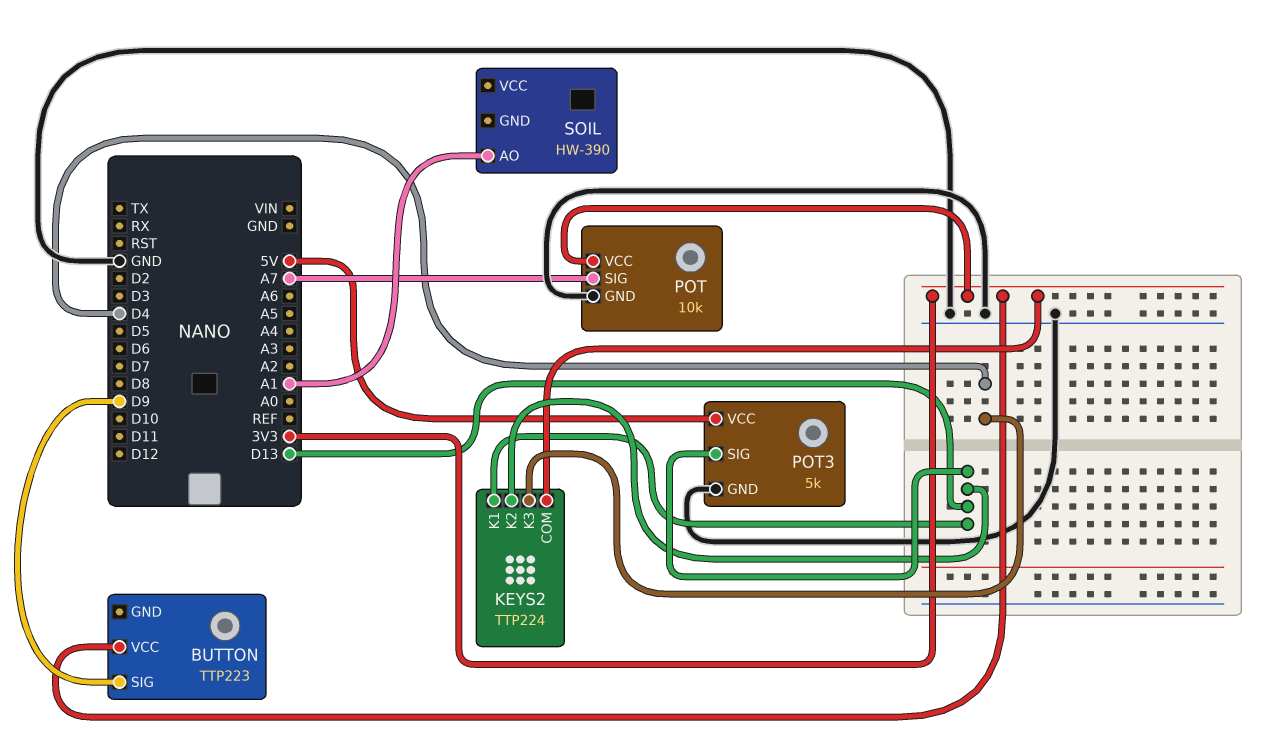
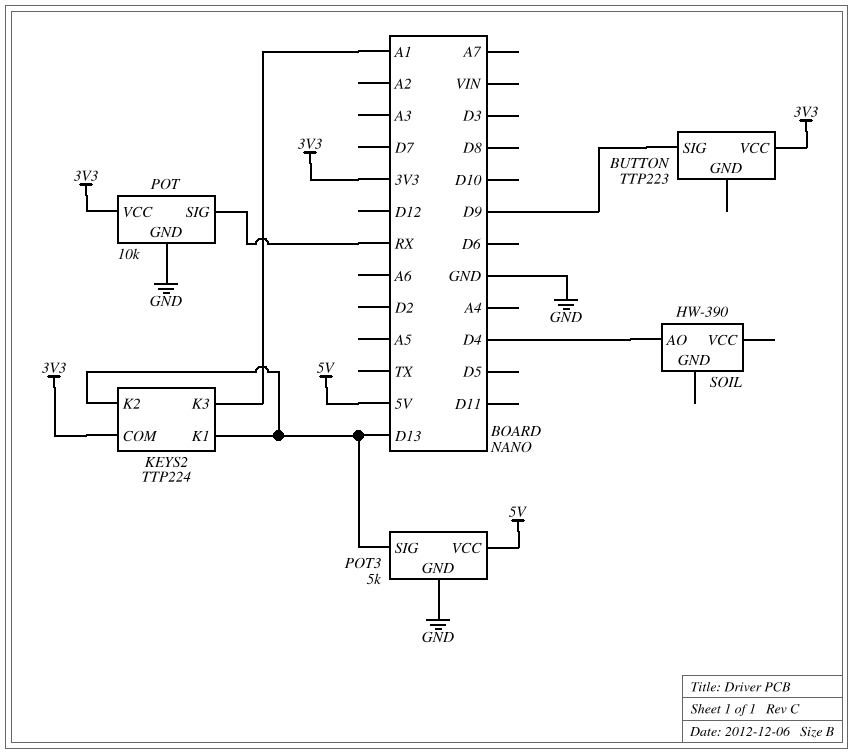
KEYS2 pin K3: D4 -> A1
POT pin SIG: A7 -> RX
SOIL pin AO: A1 -> D4

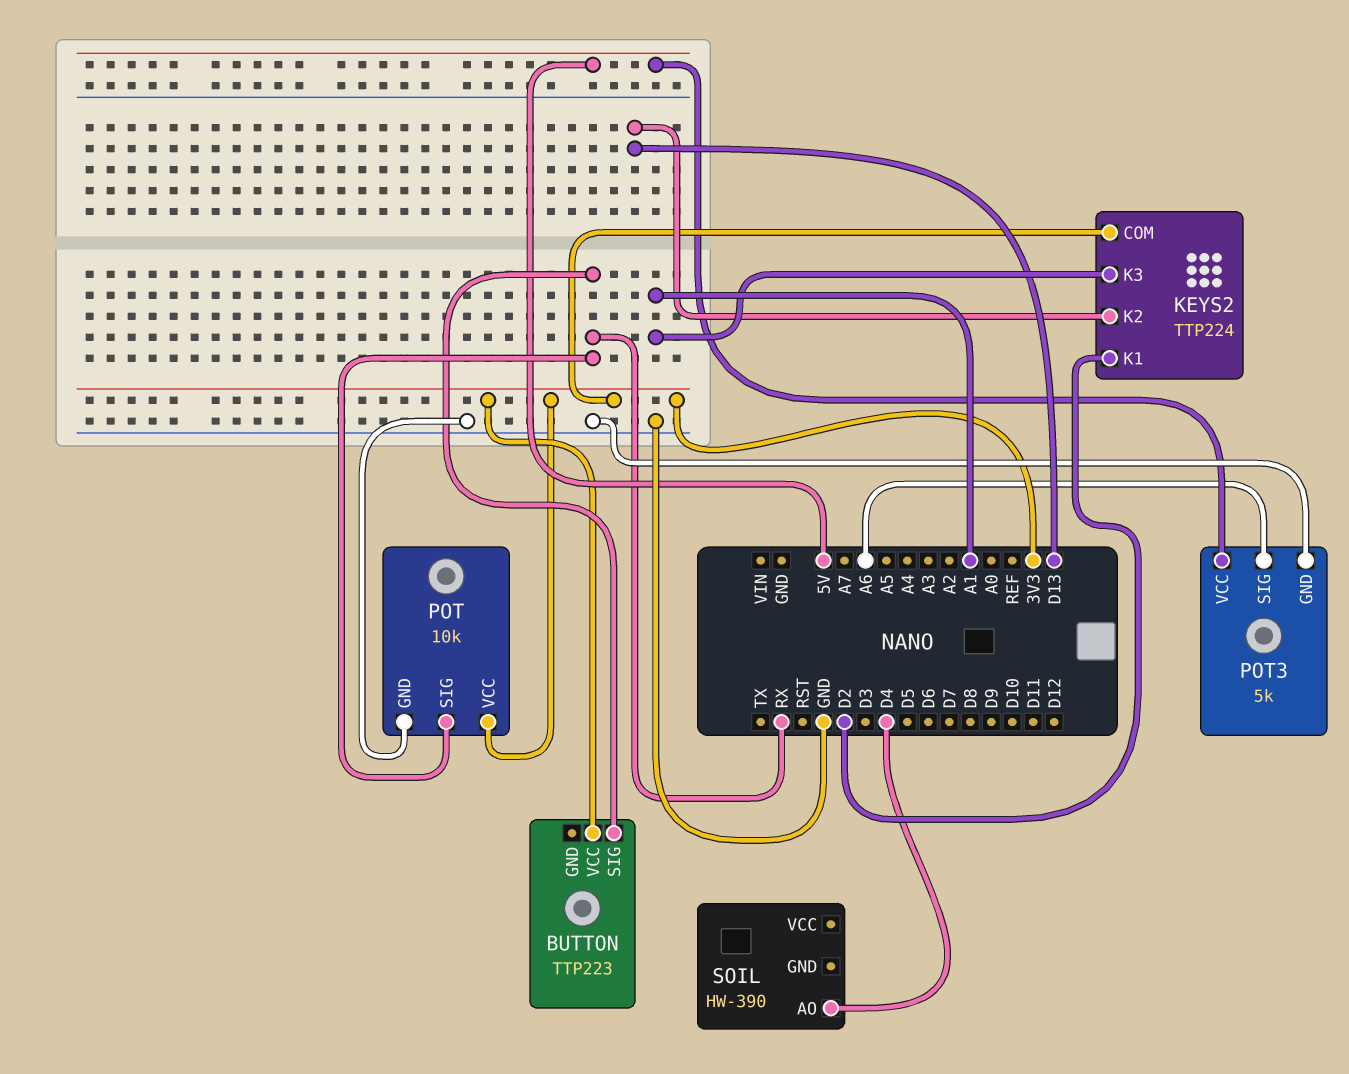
BUTTON pin SIG: D9 -> RX
KEYS2 pin K1: D13 -> D2
POT3 pin SIG: D13 -> A6

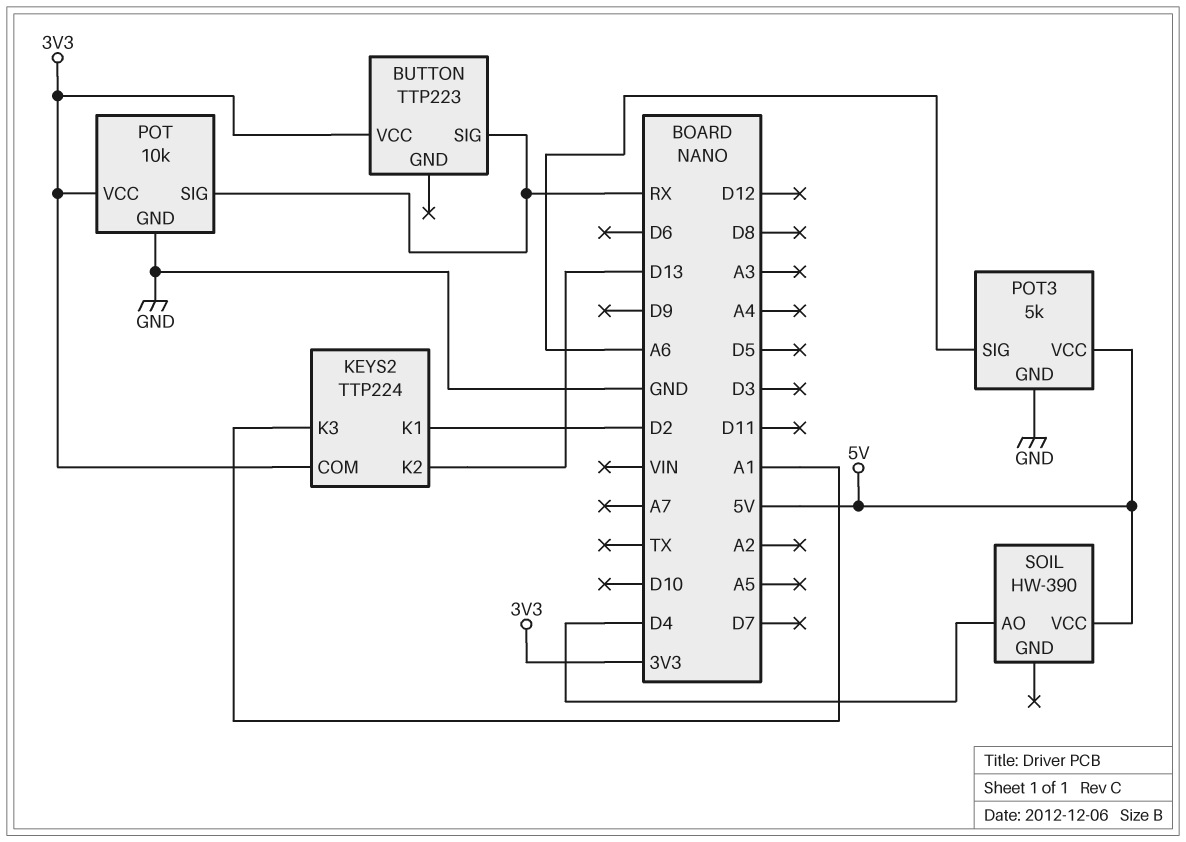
SOIL pin VCC: none -> 5V

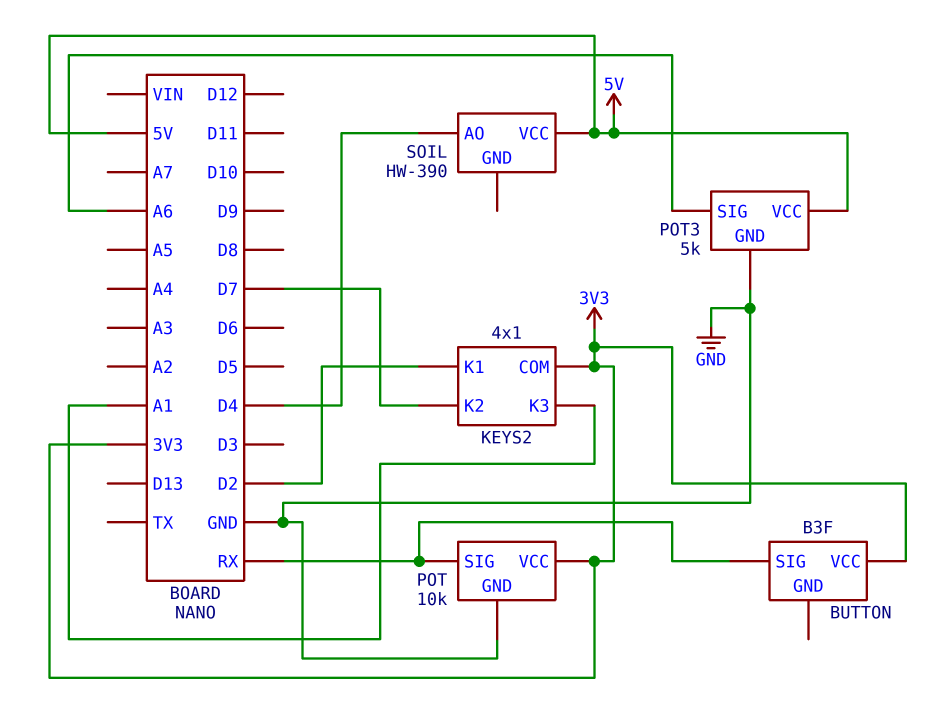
BUTTON: TTP223 -> B3F
KEYS2: TTP224 -> 4x1
KEYS2 pin K2: D13 -> D7

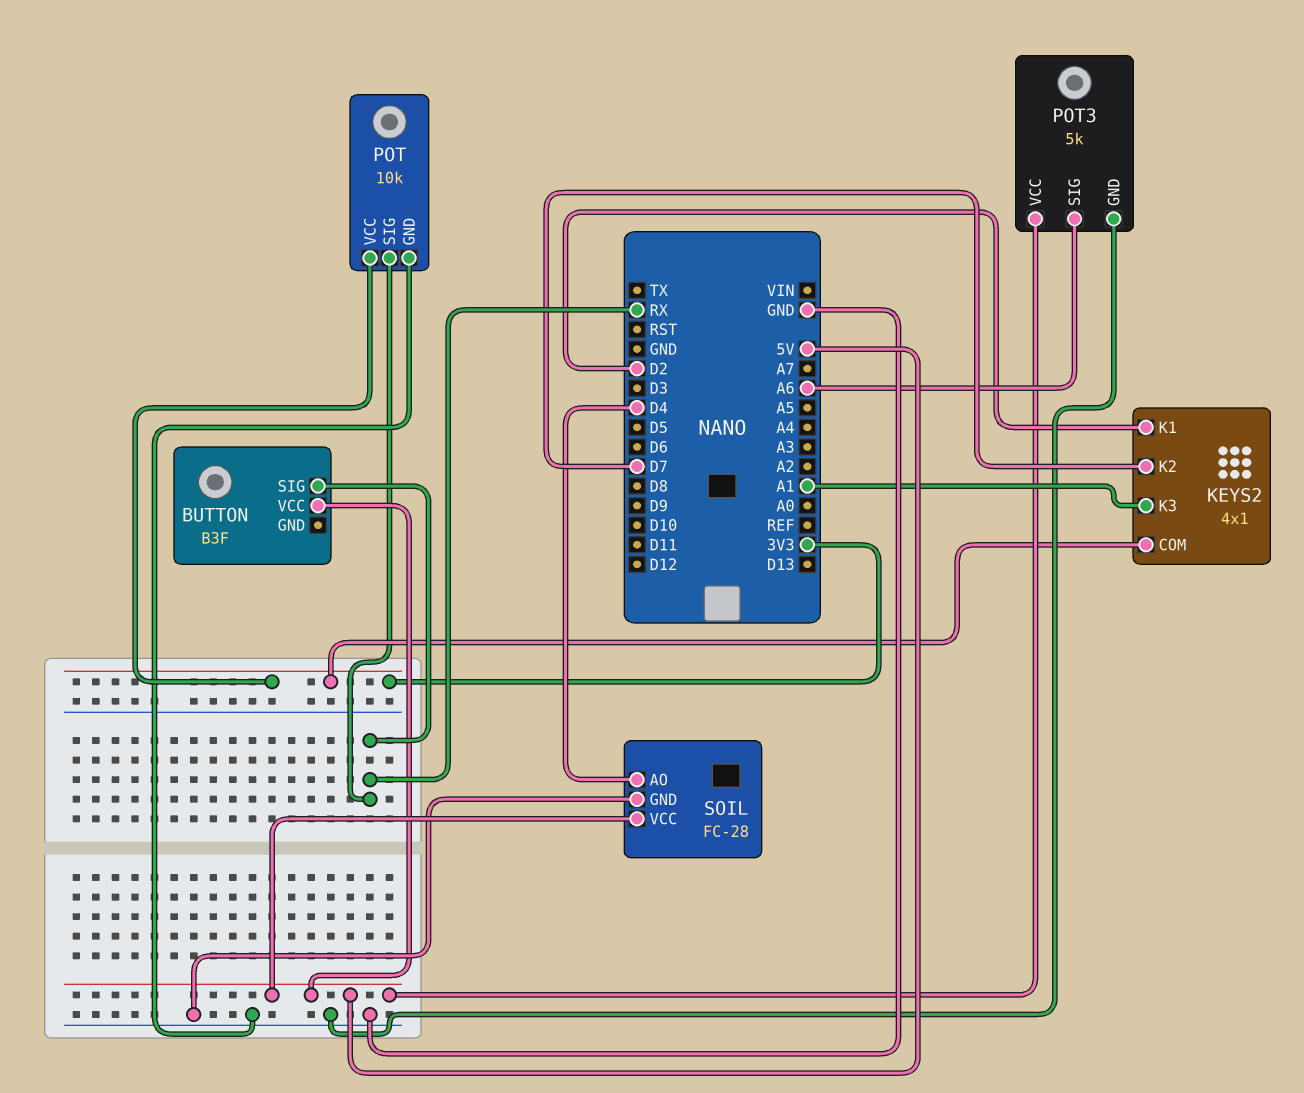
BUTTON pin VCC: 3V3 -> 5V
SOIL: HW-390 -> FC-28
SOIL pin GND: none -> GND

